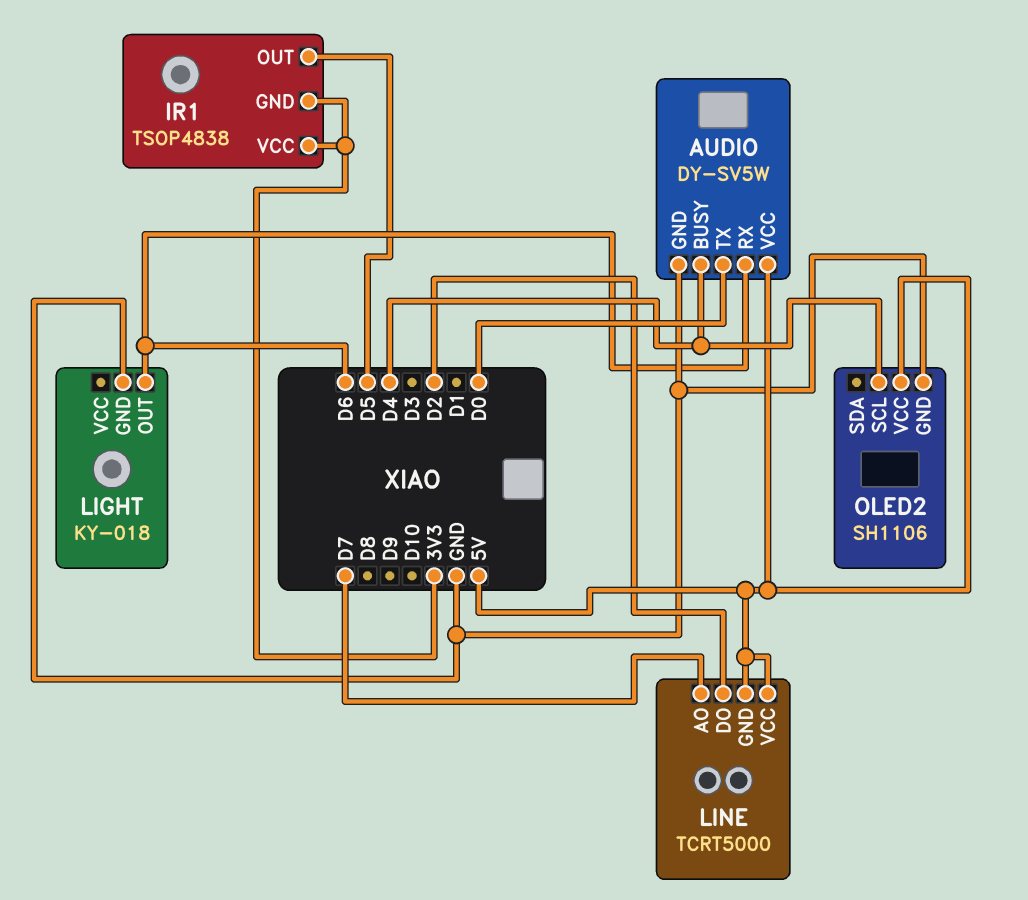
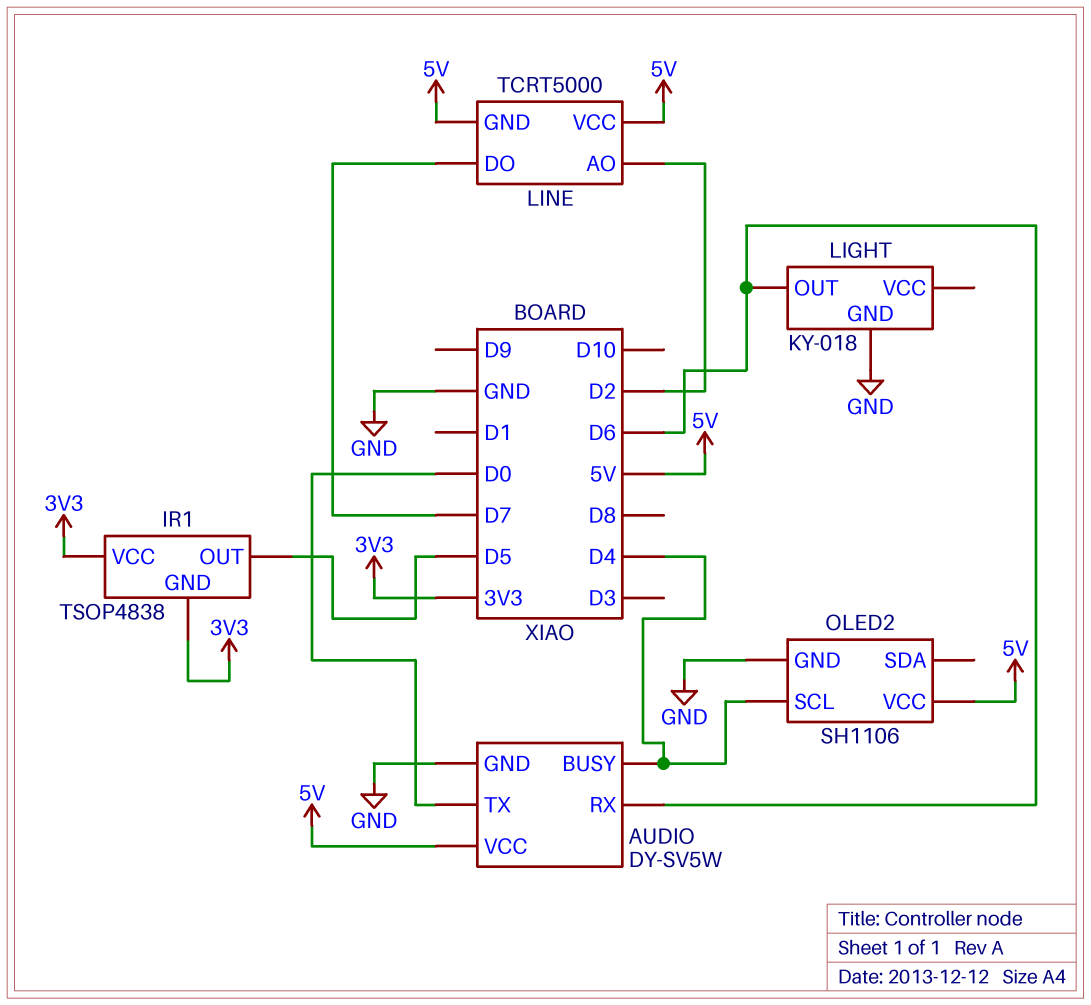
LINE pin AO: D7 -> D2
LINE pin DO: D2 -> D7

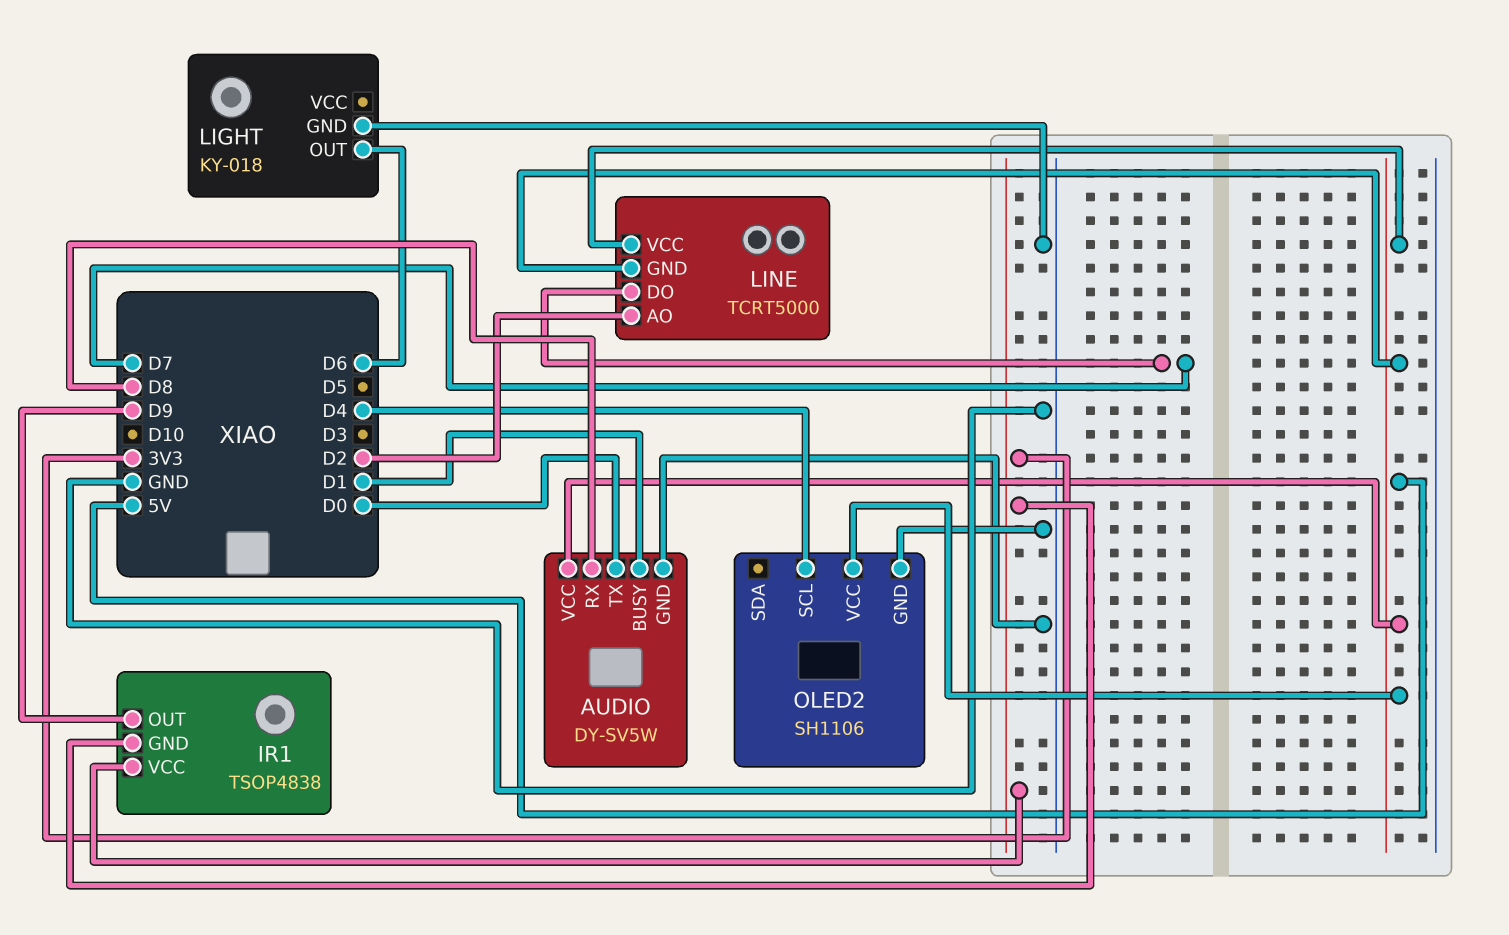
AUDIO pin BUSY: D4 -> D1
AUDIO pin RX: D6 -> D8
IR1 pin OUT: D5 -> D9

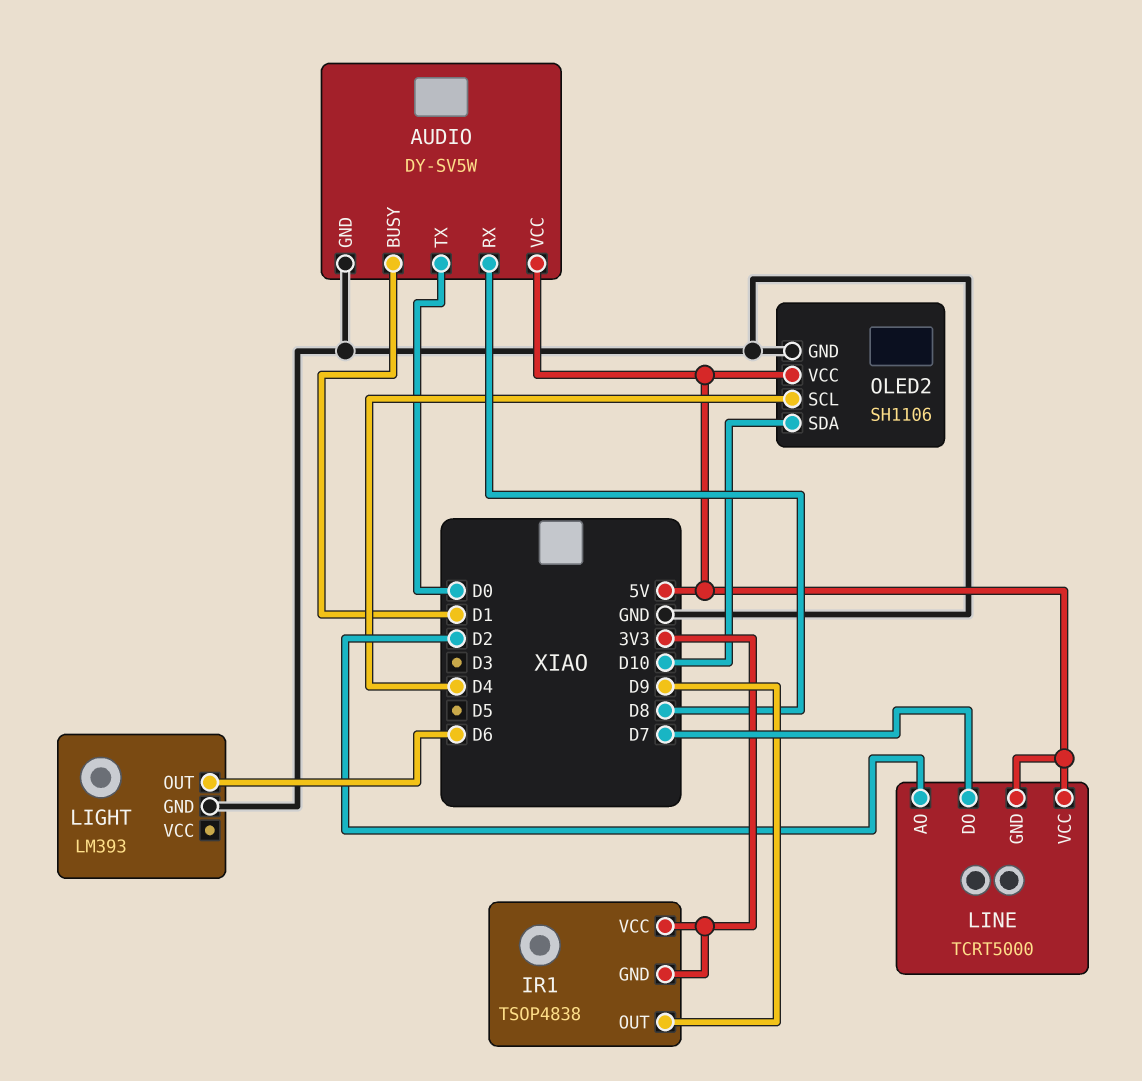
LIGHT: KY-018 -> LM393
OLED2 pin SDA: none -> D10

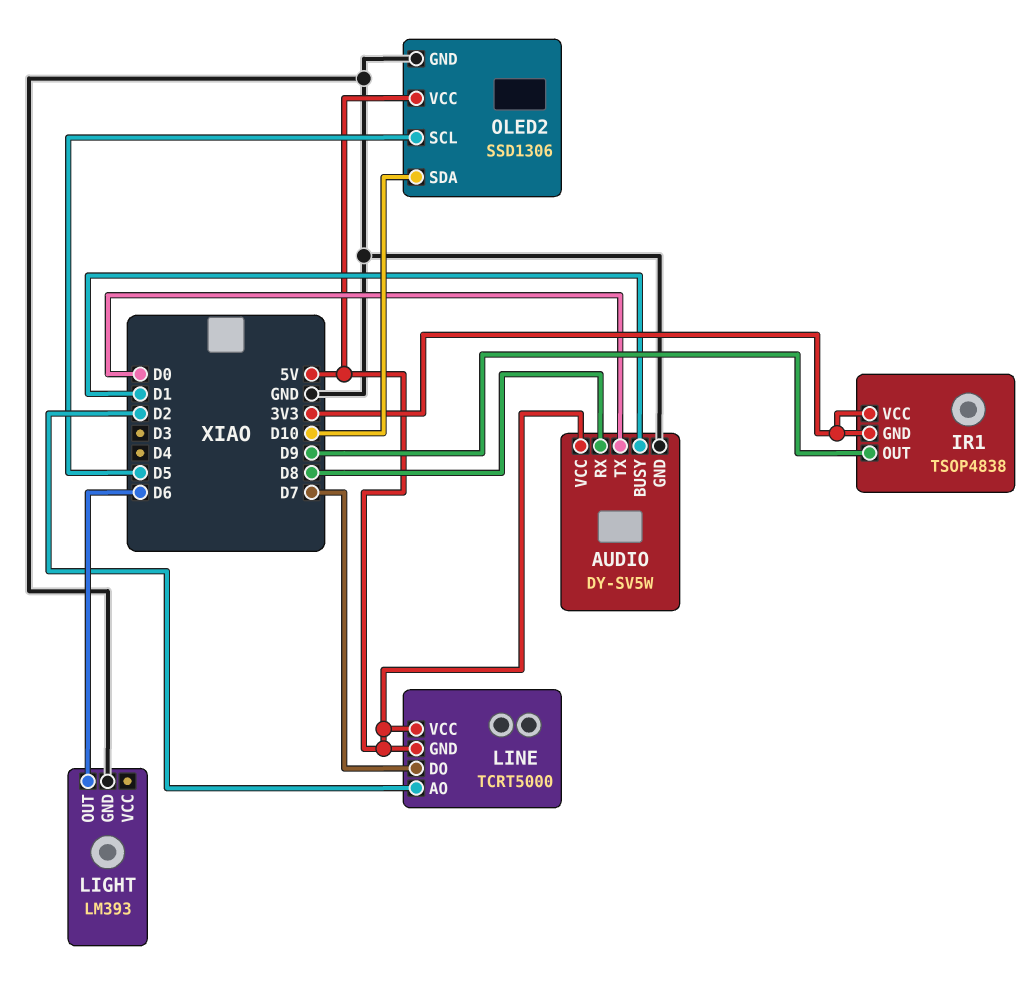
OLED2: SH1106 -> SSD1306
OLED2 pin SCL: D4 -> D5

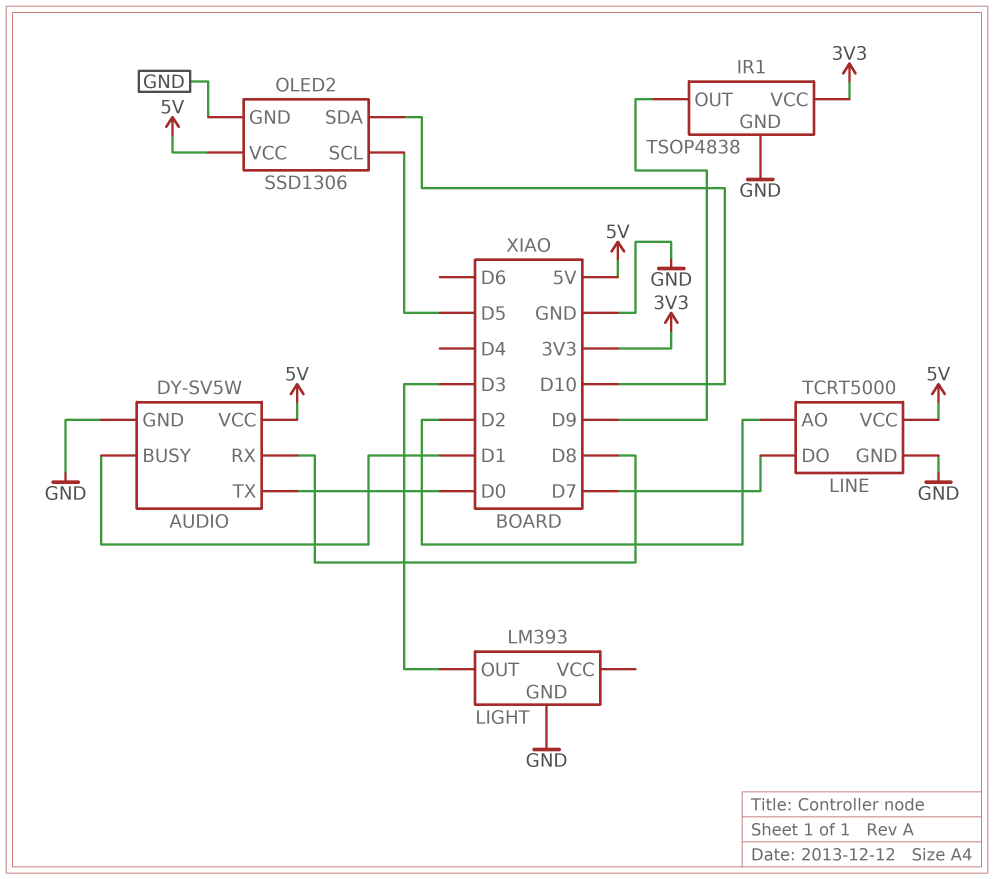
IR1 pin GND: 3V3 -> GND
LIGHT pin OUT: D6 -> D3
LINE pin GND: 5V -> GND

